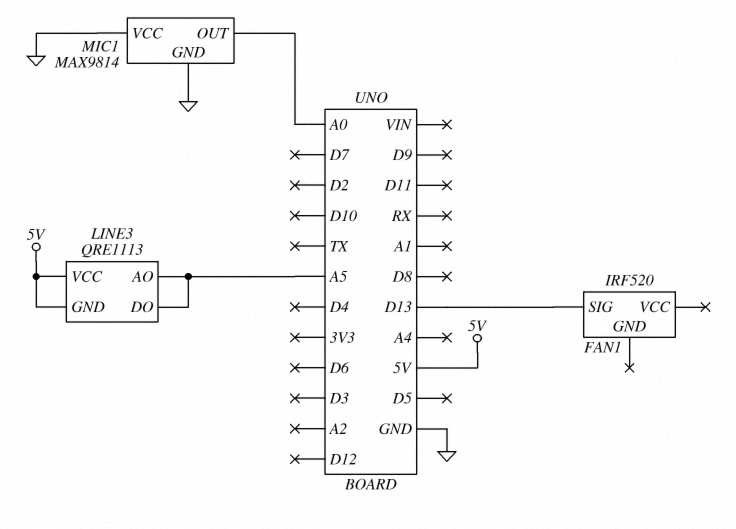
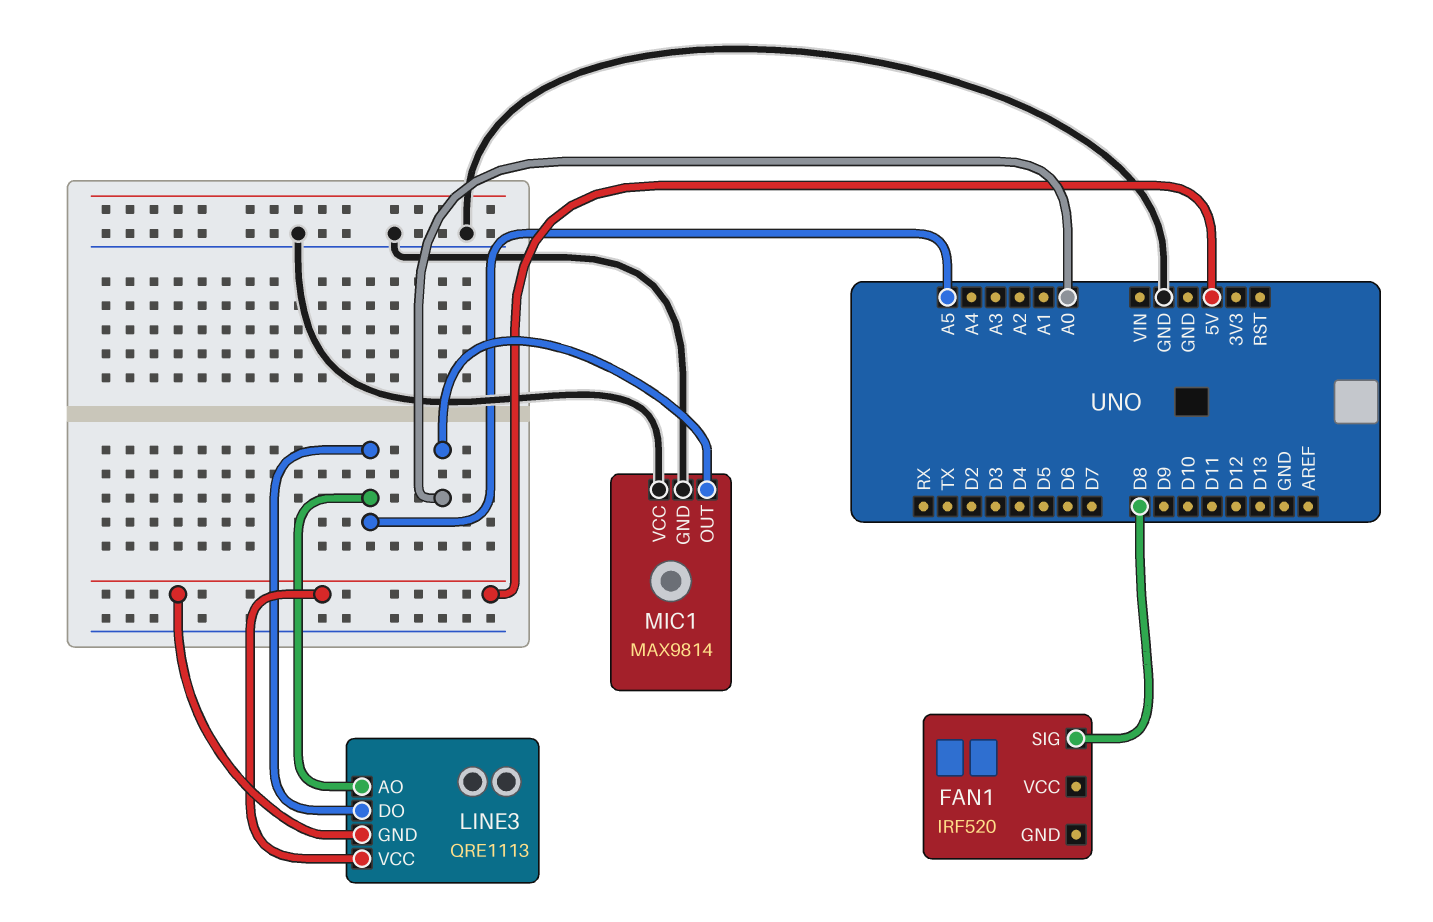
FAN1 pin SIG: D13 -> D8

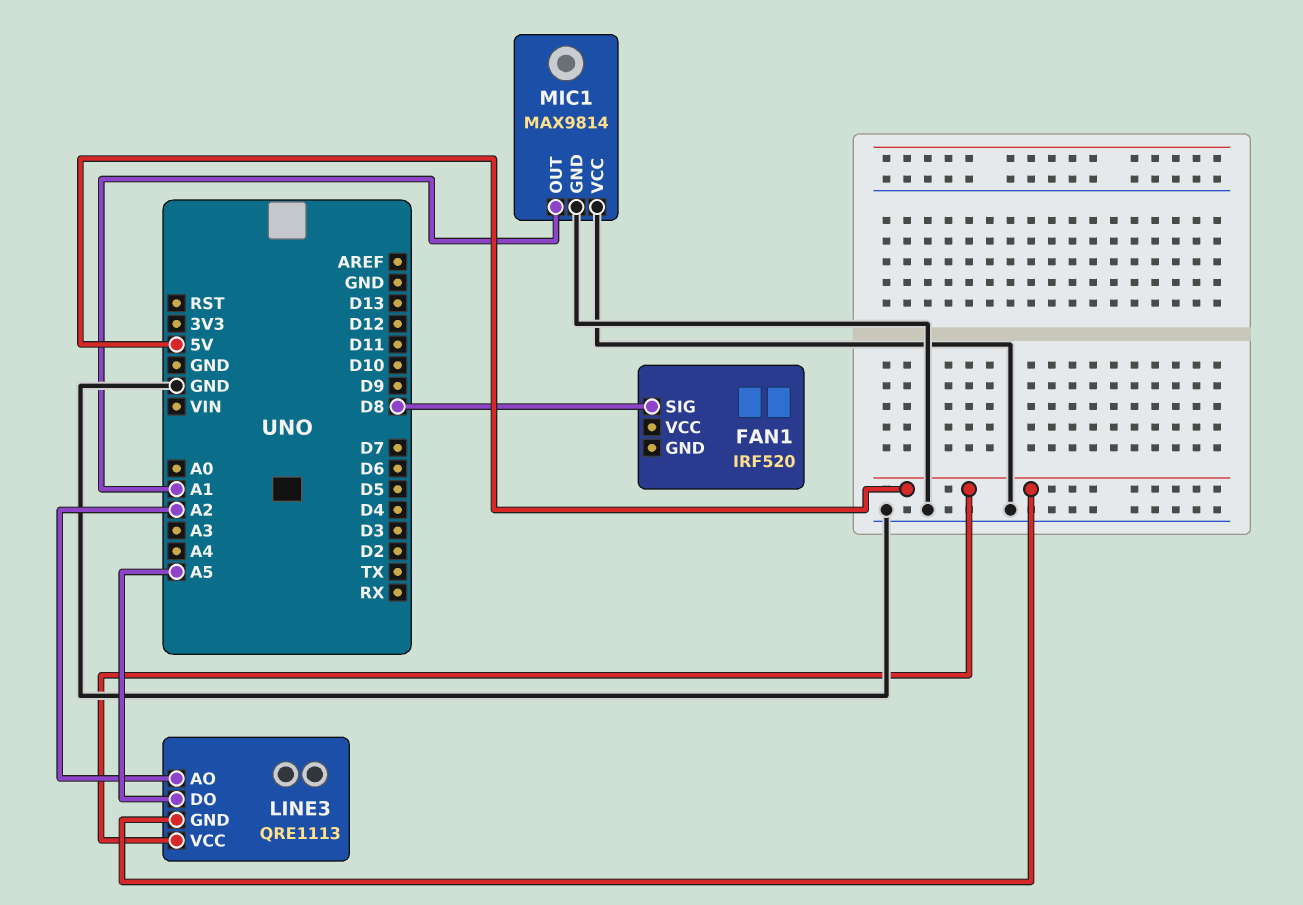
LINE3 pin AO: A5 -> A2
MIC1 pin OUT: A0 -> A1

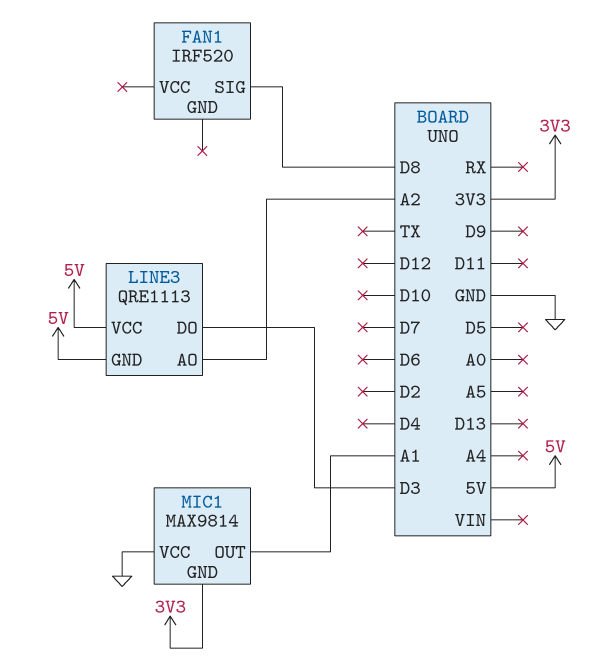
LINE3 pin DO: A5 -> D3
MIC1 pin GND: GND -> 3V3

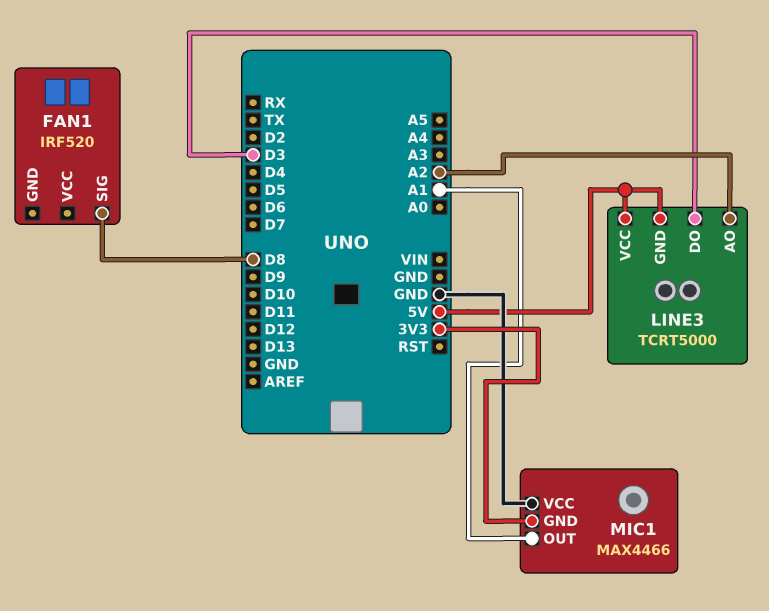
LINE3: QRE1113 -> TCRT5000
MIC1: MAX9814 -> MAX4466

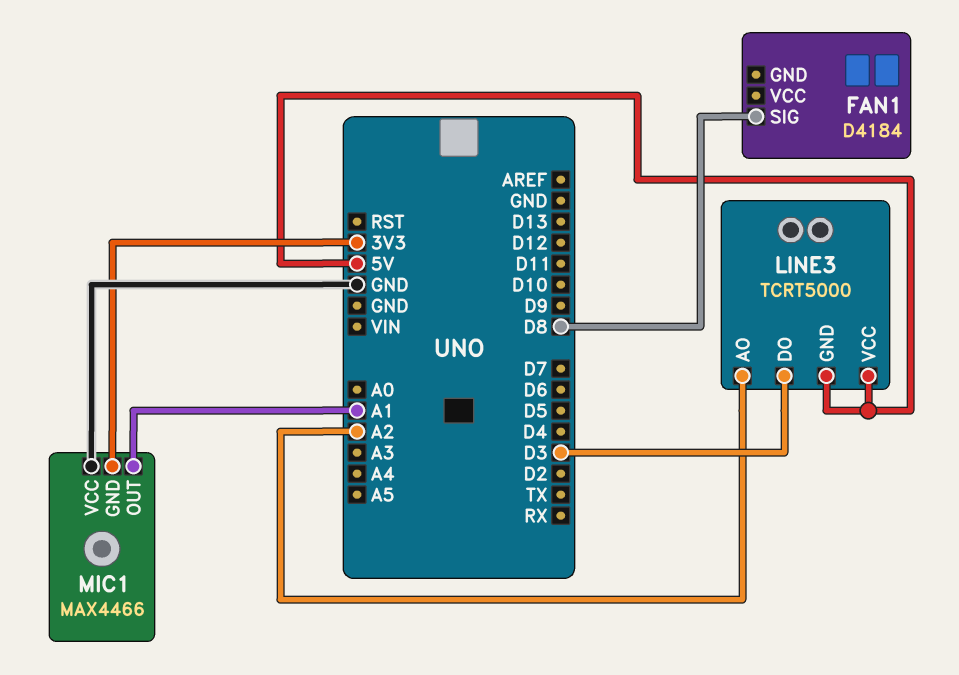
FAN1: IRF520 -> D4184

